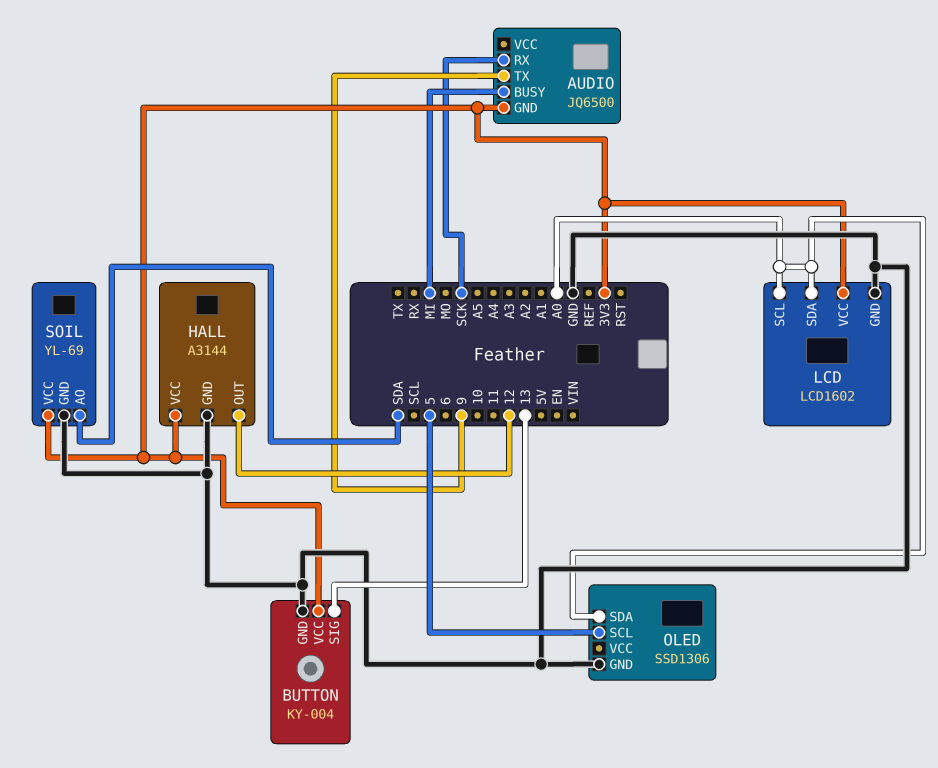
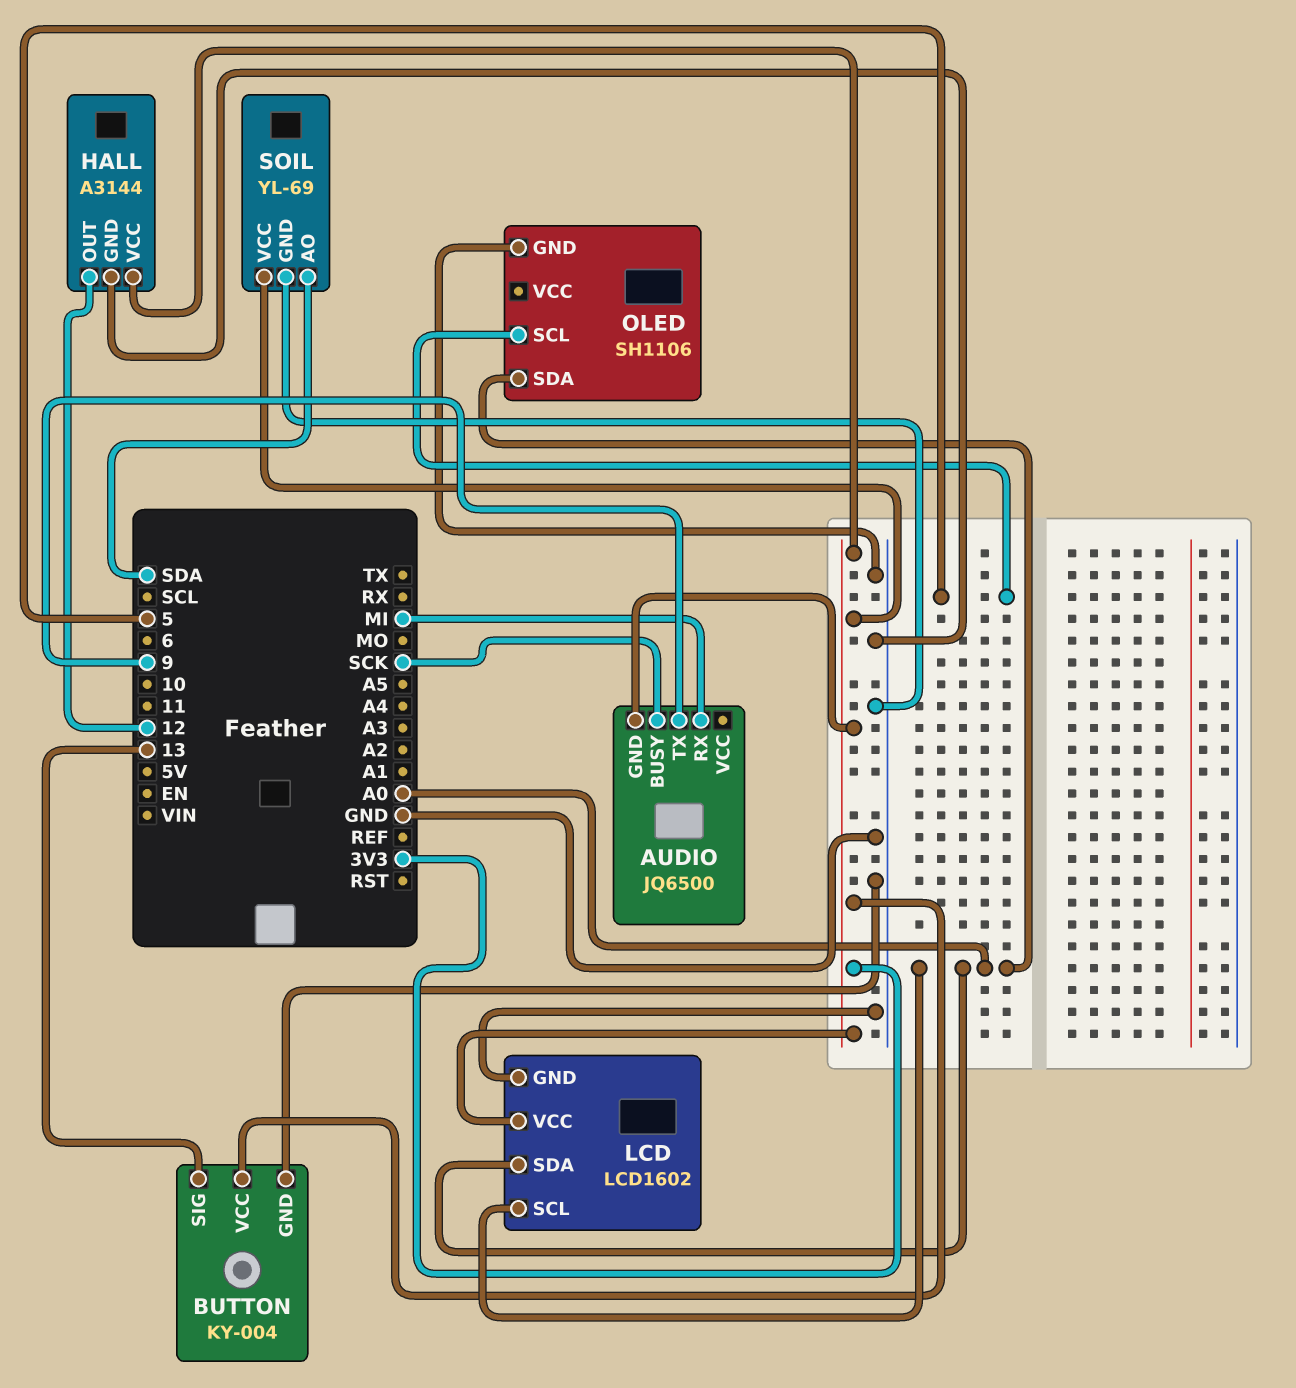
AUDIO pin BUSY: MI -> SCK
AUDIO pin RX: SCK -> MI
OLED: SSD1306 -> SH1106

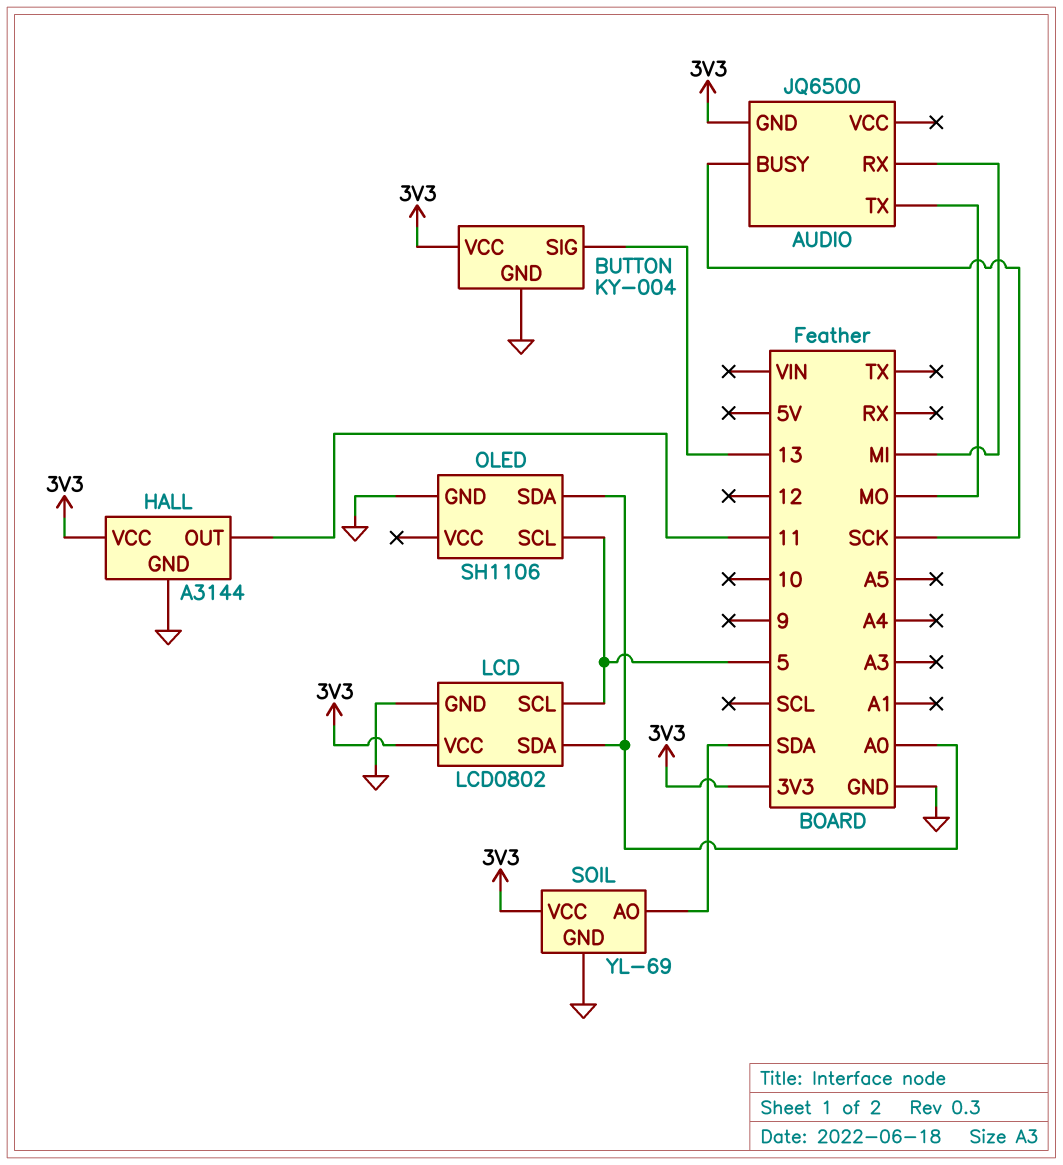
AUDIO pin TX: 9 -> MO
HALL pin OUT: 12 -> 11
LCD: LCD1602 -> LCD0802
LCD pin SCL: A0 -> 5

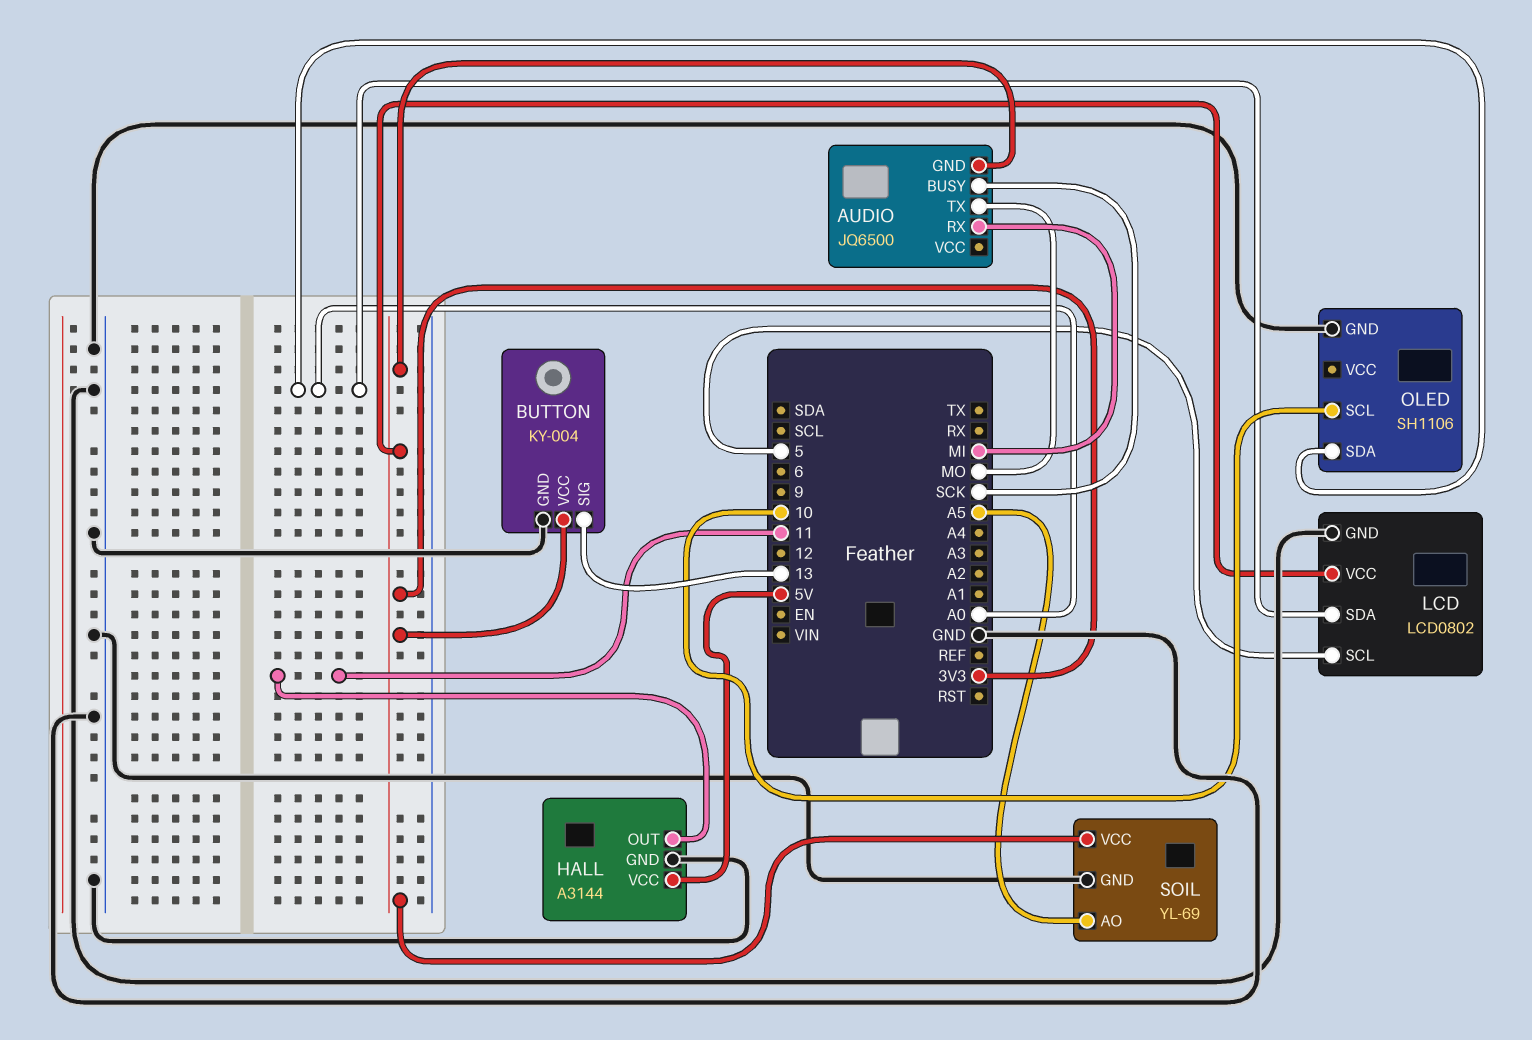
HALL pin VCC: 3V3 -> 5V
OLED pin SCL: 5 -> 10
SOIL pin AO: SDA -> A5

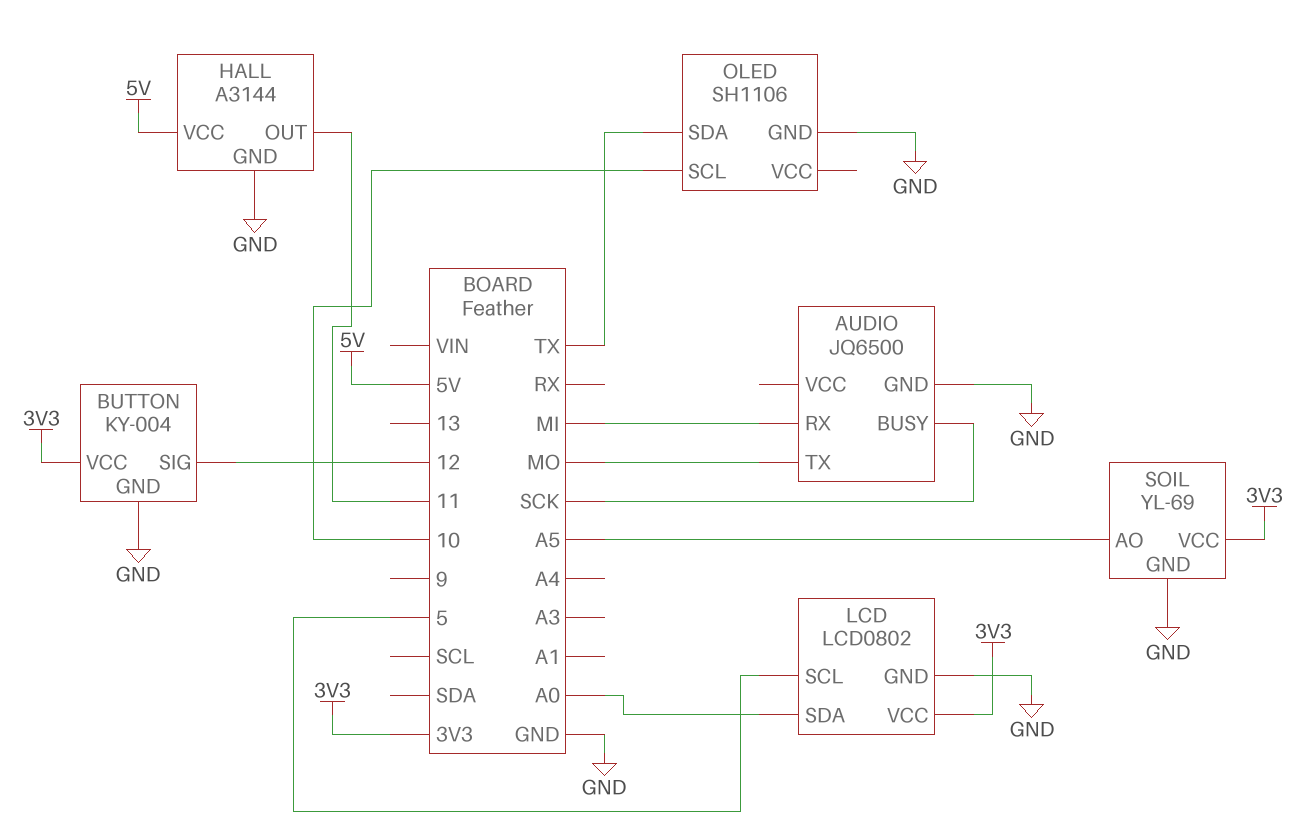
AUDIO pin GND: 3V3 -> GND
BUTTON pin SIG: 13 -> 12
OLED pin SDA: A0 -> TX

